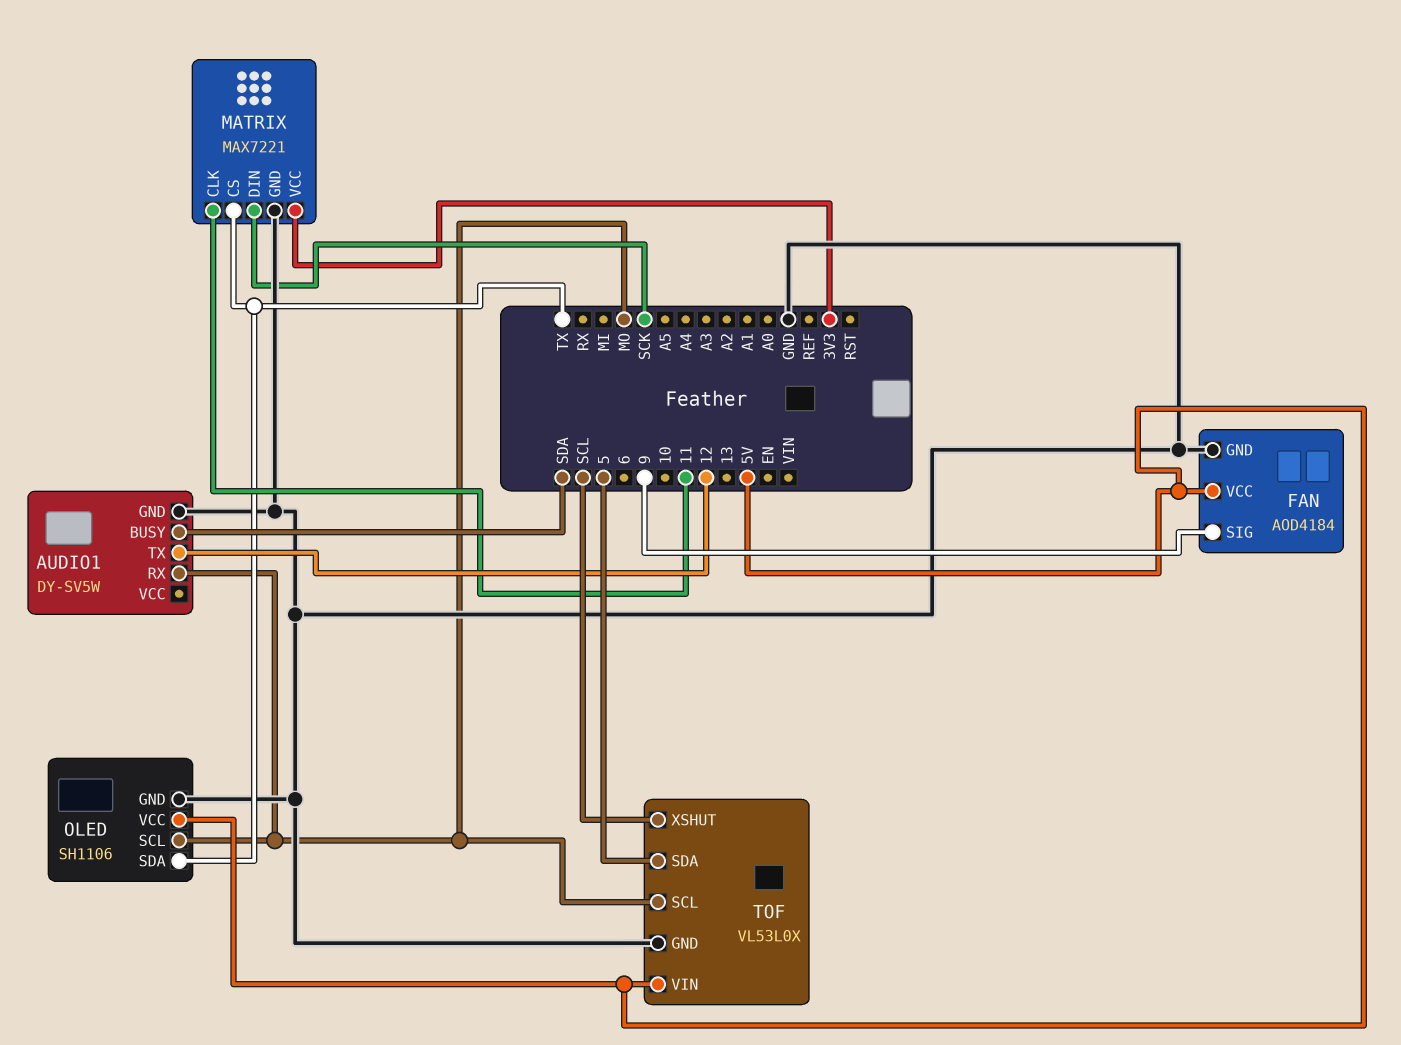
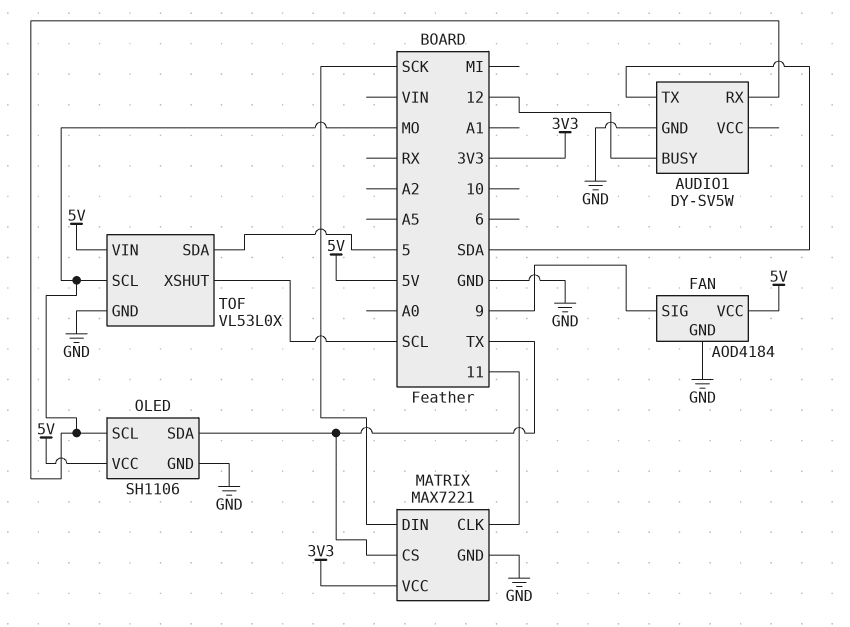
AUDIO1 pin BUSY: SDA -> 12
AUDIO1 pin TX: 12 -> SDA

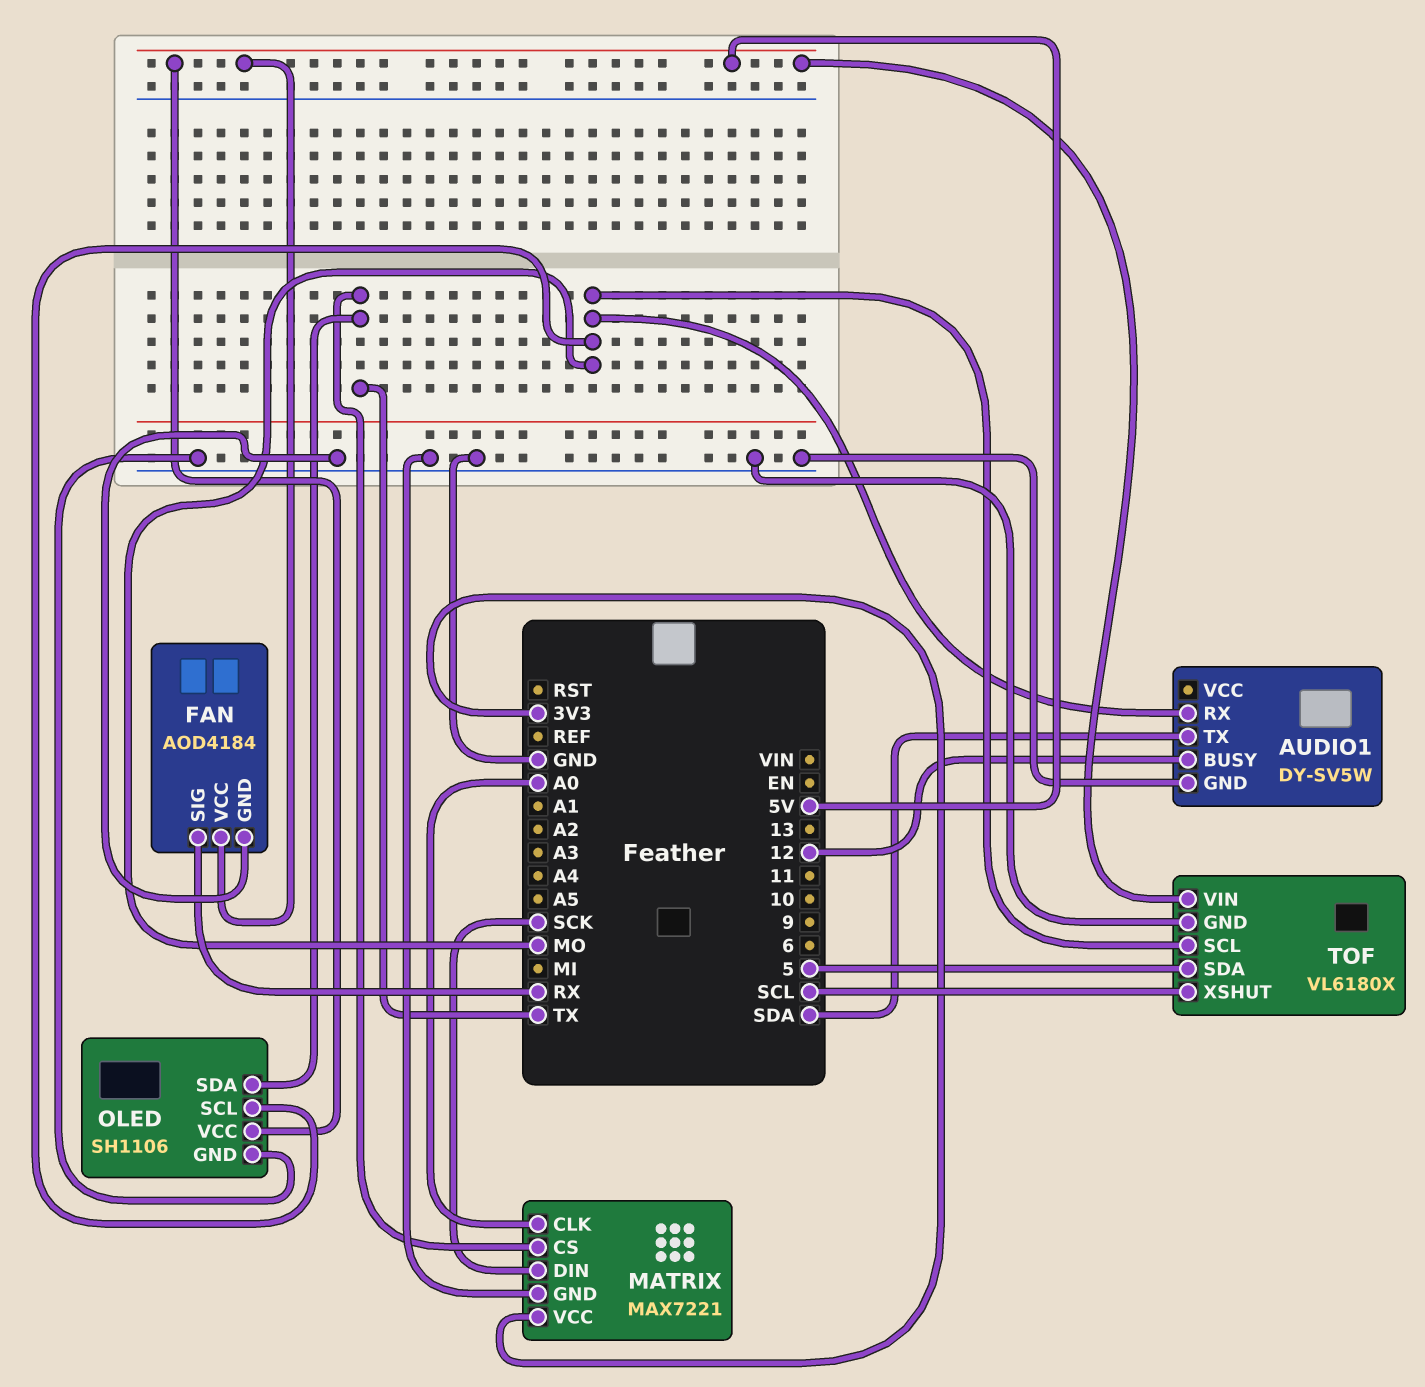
FAN pin SIG: 9 -> RX
MATRIX pin CLK: 11 -> A0
TOF: VL53L0X -> VL6180X

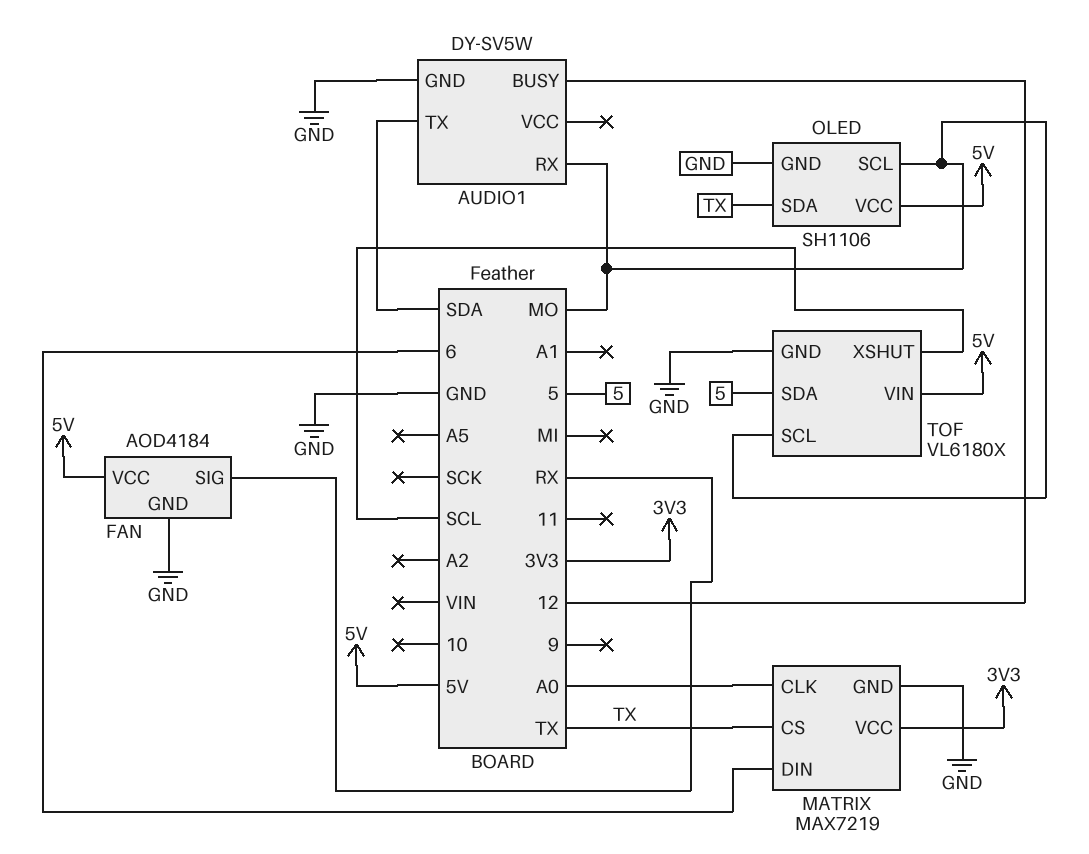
MATRIX: MAX7221 -> MAX7219
MATRIX pin DIN: SCK -> 6

